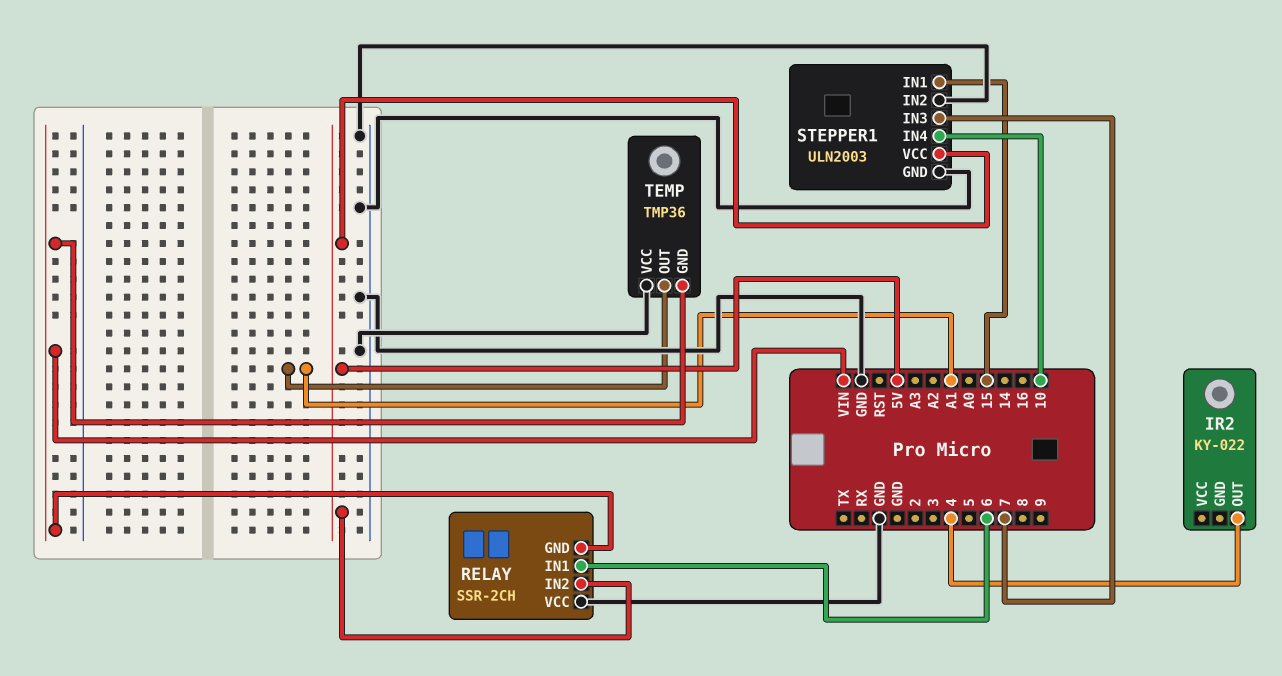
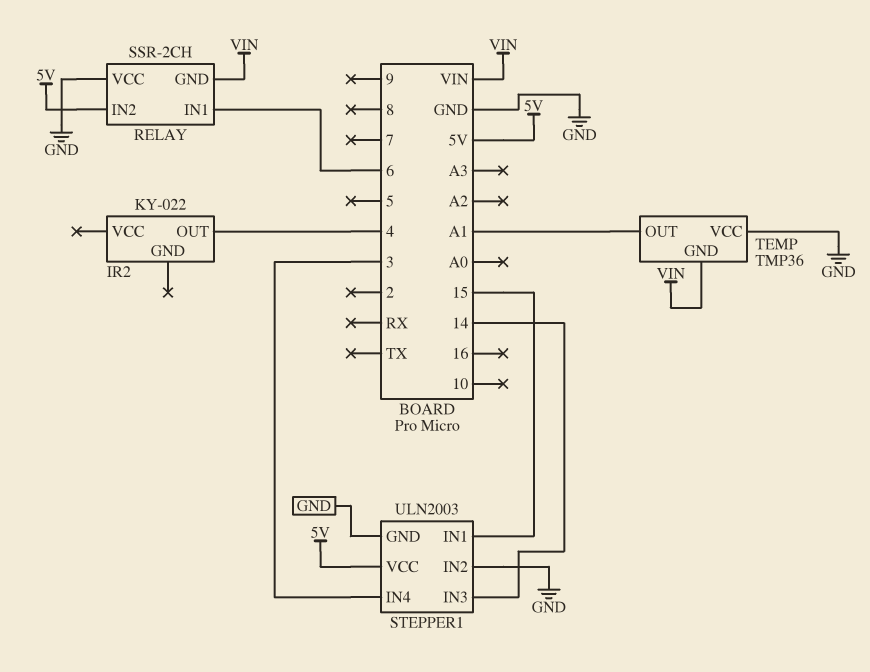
STEPPER1 pin IN3: 7 -> 14
STEPPER1 pin IN4: 10 -> 3

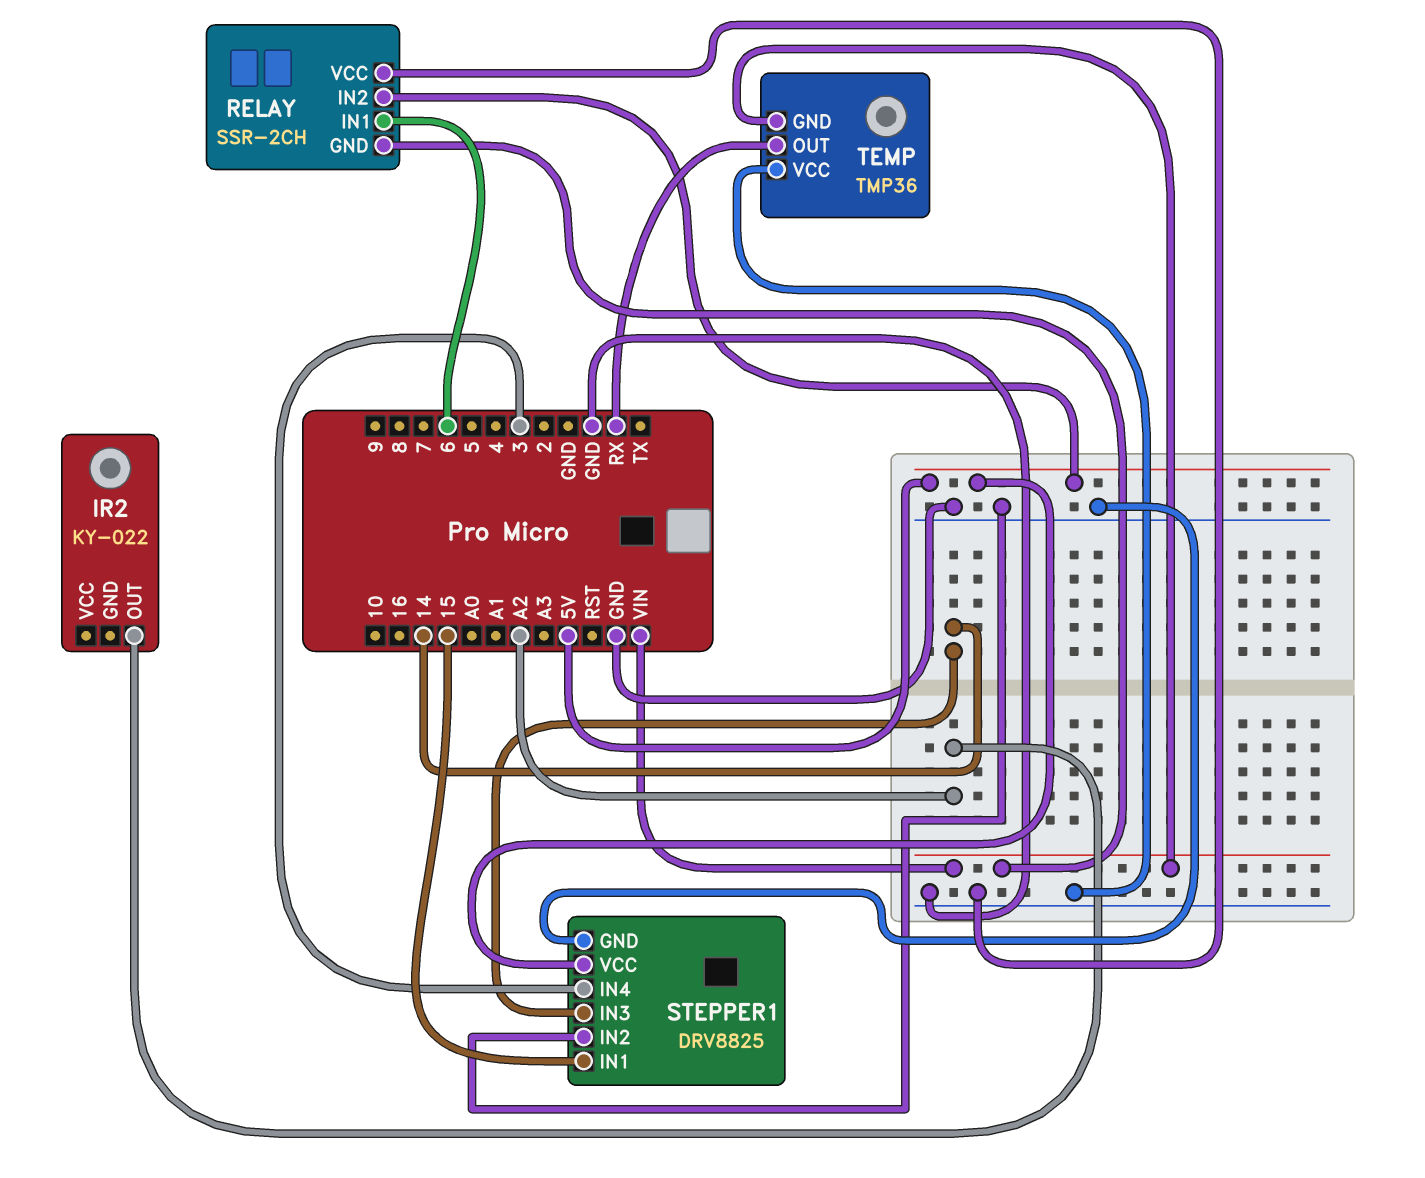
IR2 pin OUT: 4 -> A2
STEPPER1: ULN2003 -> DRV8825
TEMP pin OUT: A1 -> RX

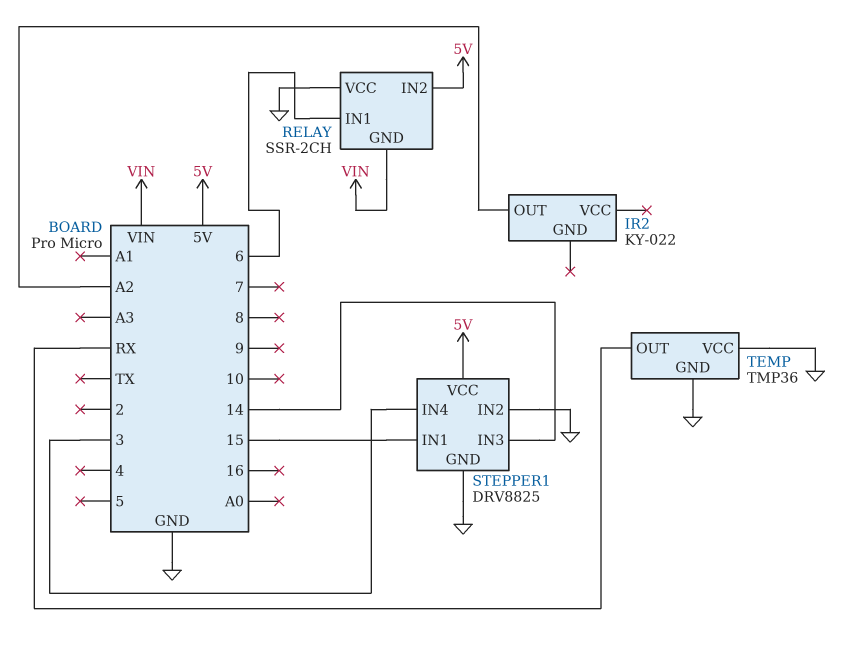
TEMP pin GND: VIN -> GND

